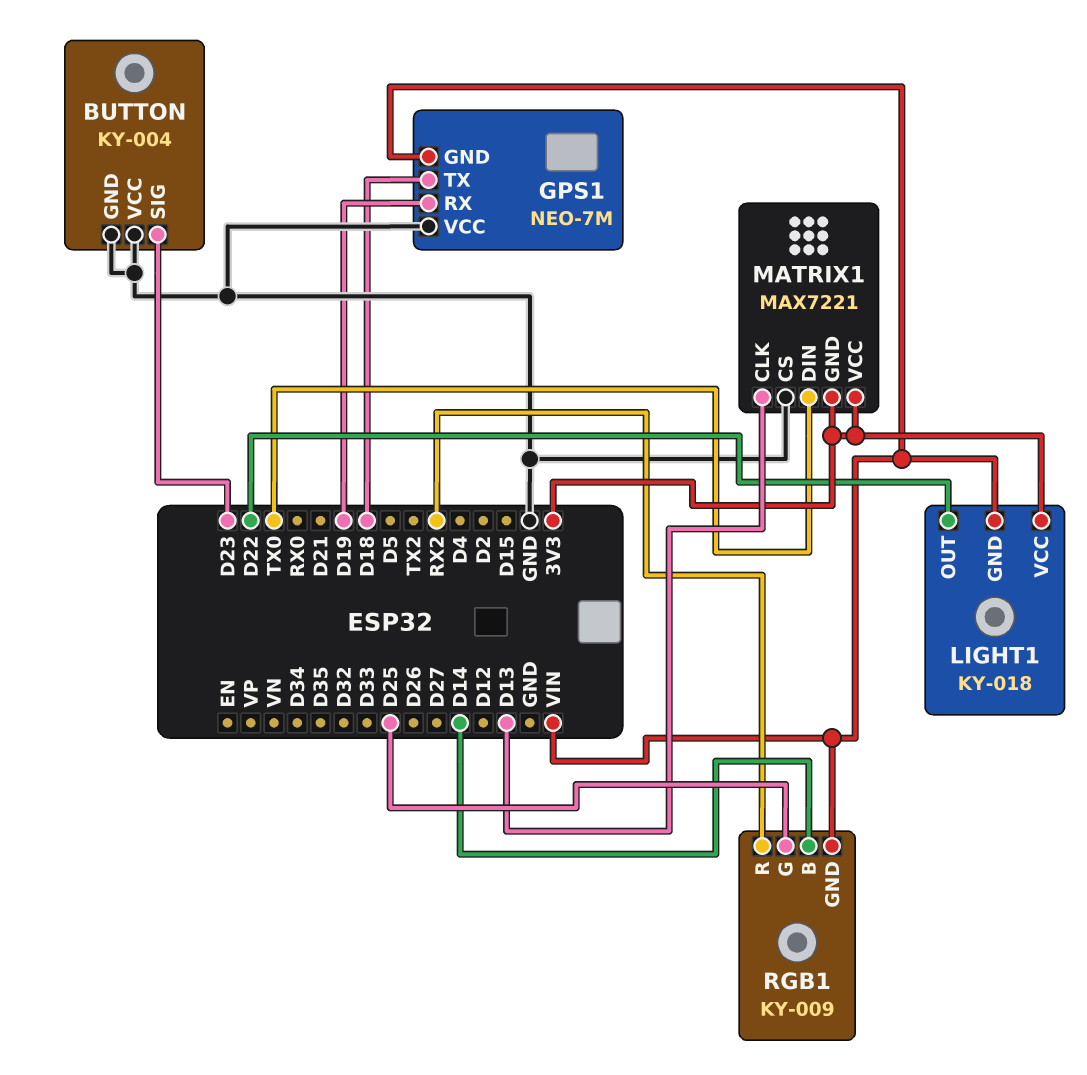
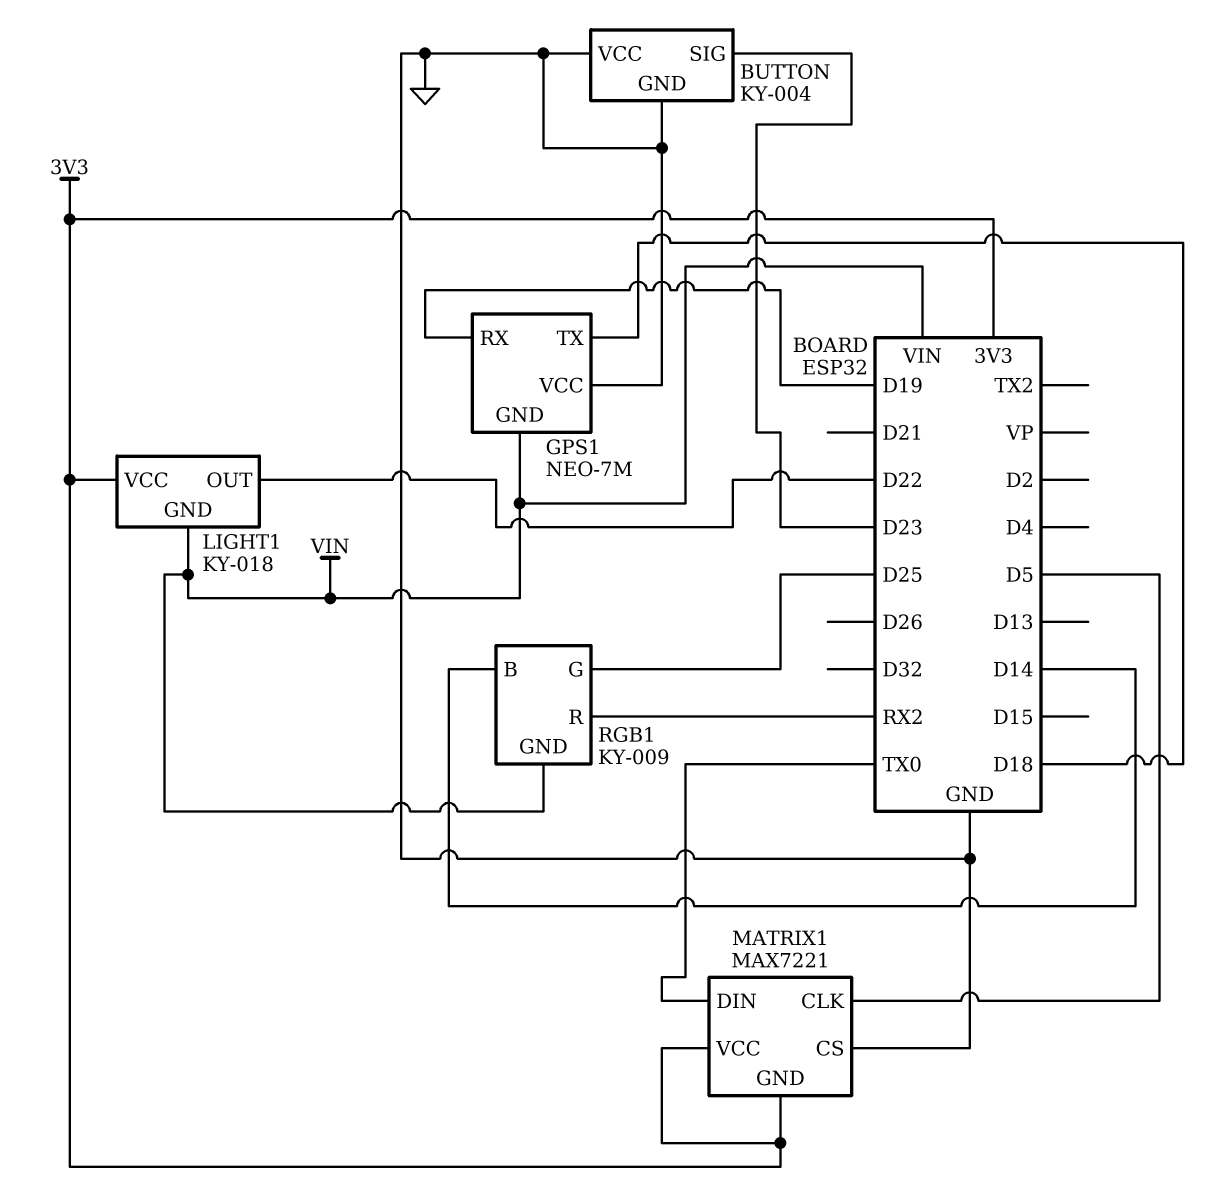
MATRIX1 pin CLK: D13 -> D5

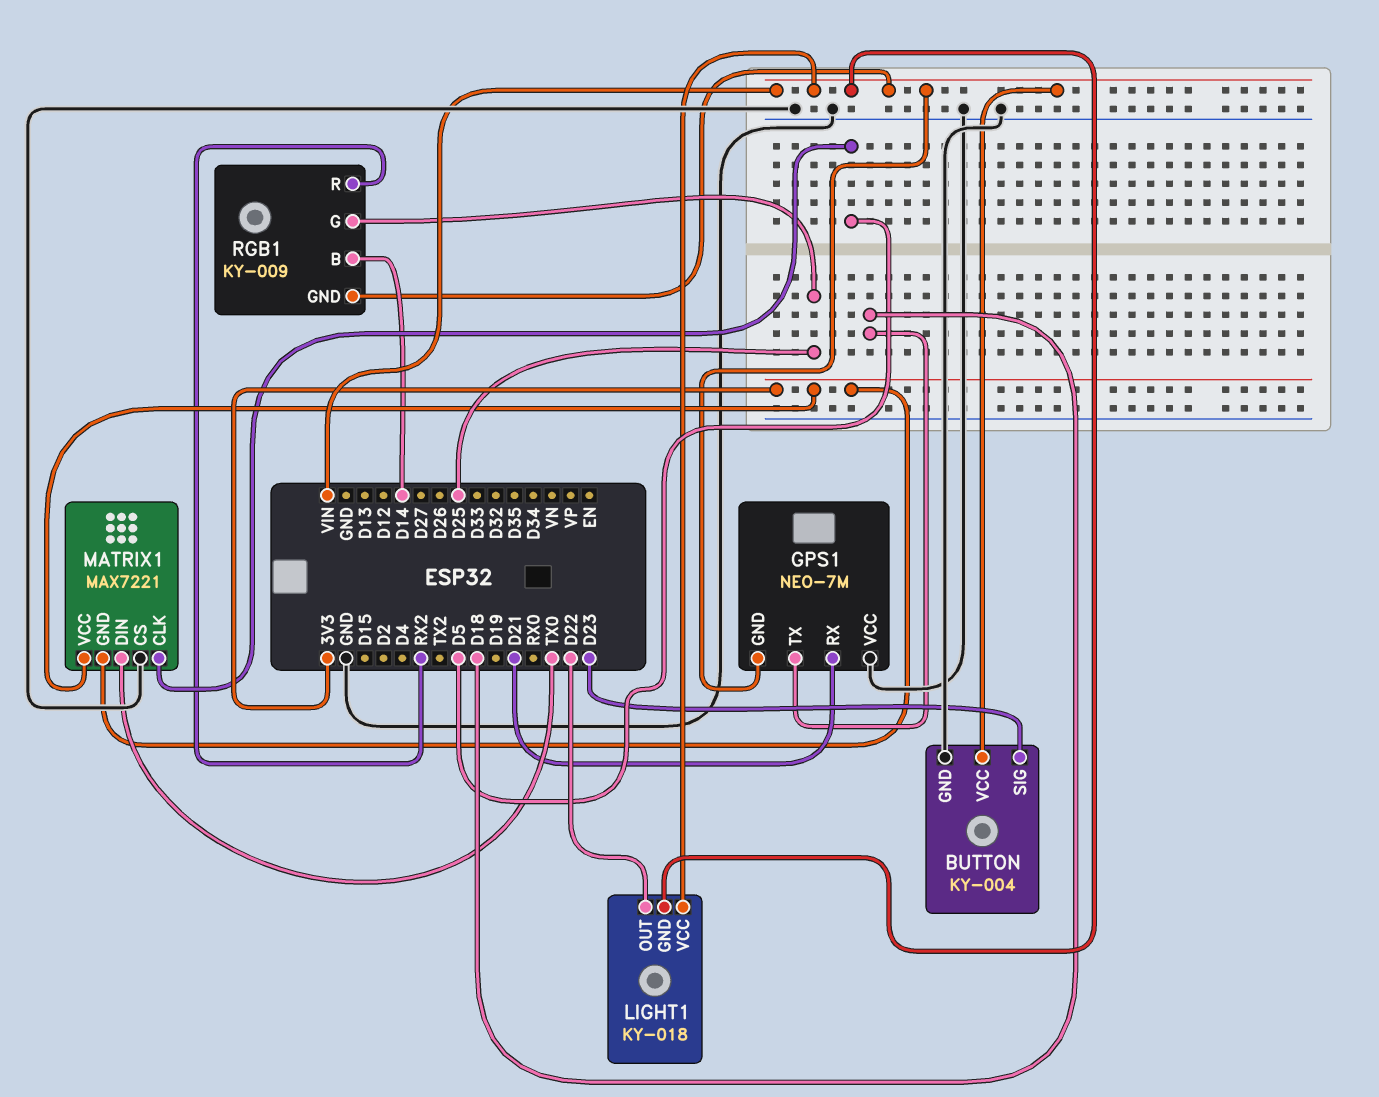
BUTTON pin VCC: GND -> VIN
GPS1 pin RX: D19 -> D21
LIGHT1 pin VCC: 3V3 -> VIN

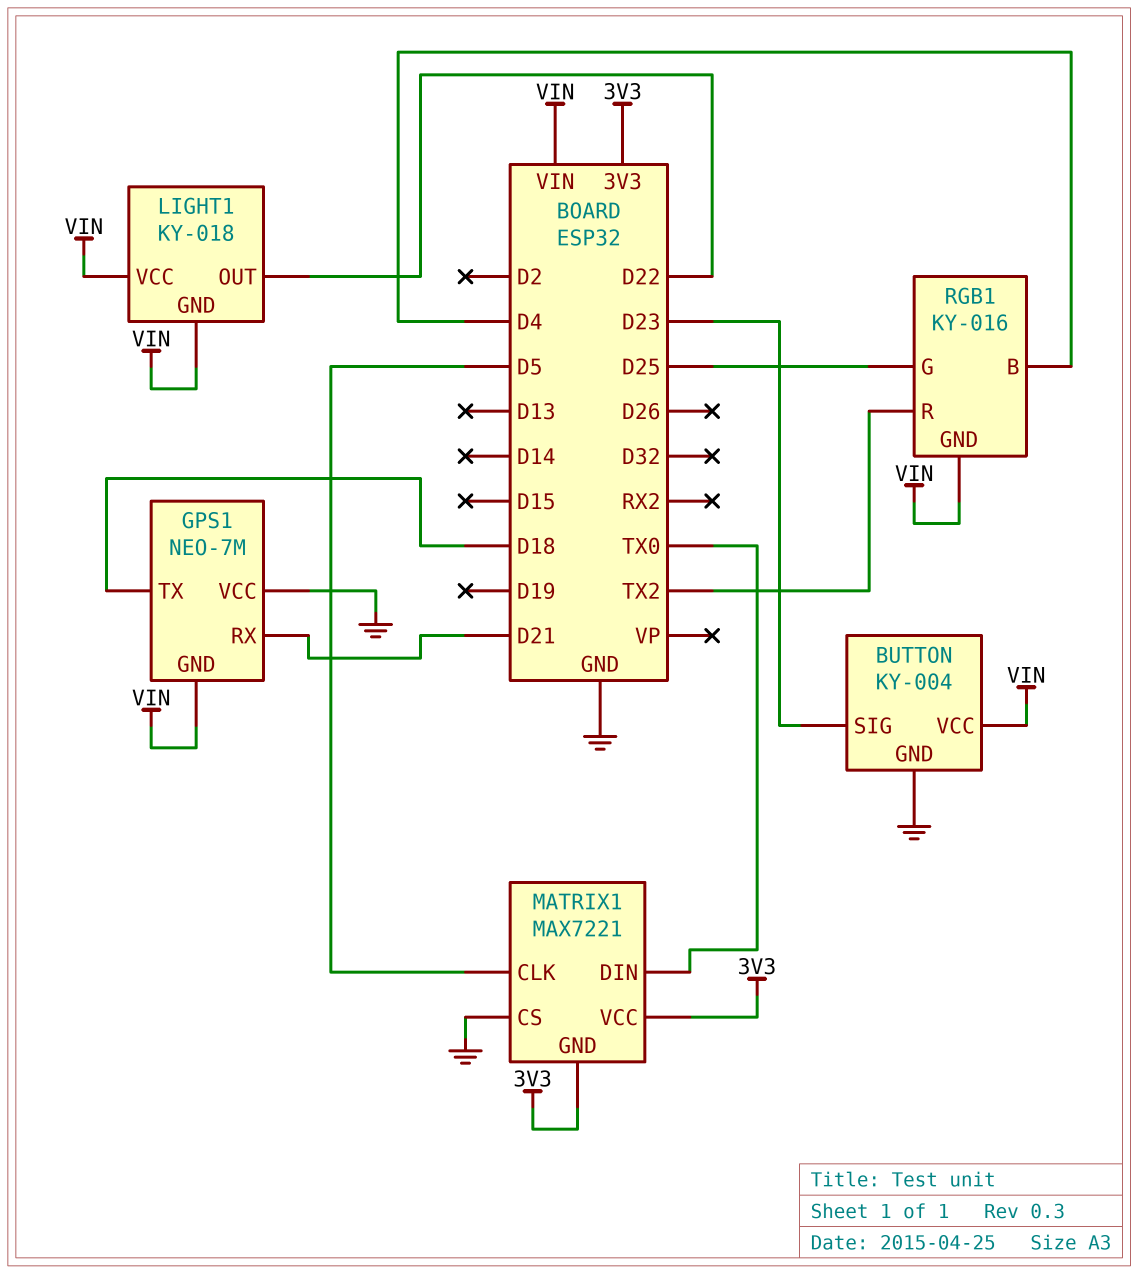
RGB1: KY-009 -> KY-016
RGB1 pin B: D14 -> D4
RGB1 pin R: RX2 -> TX2

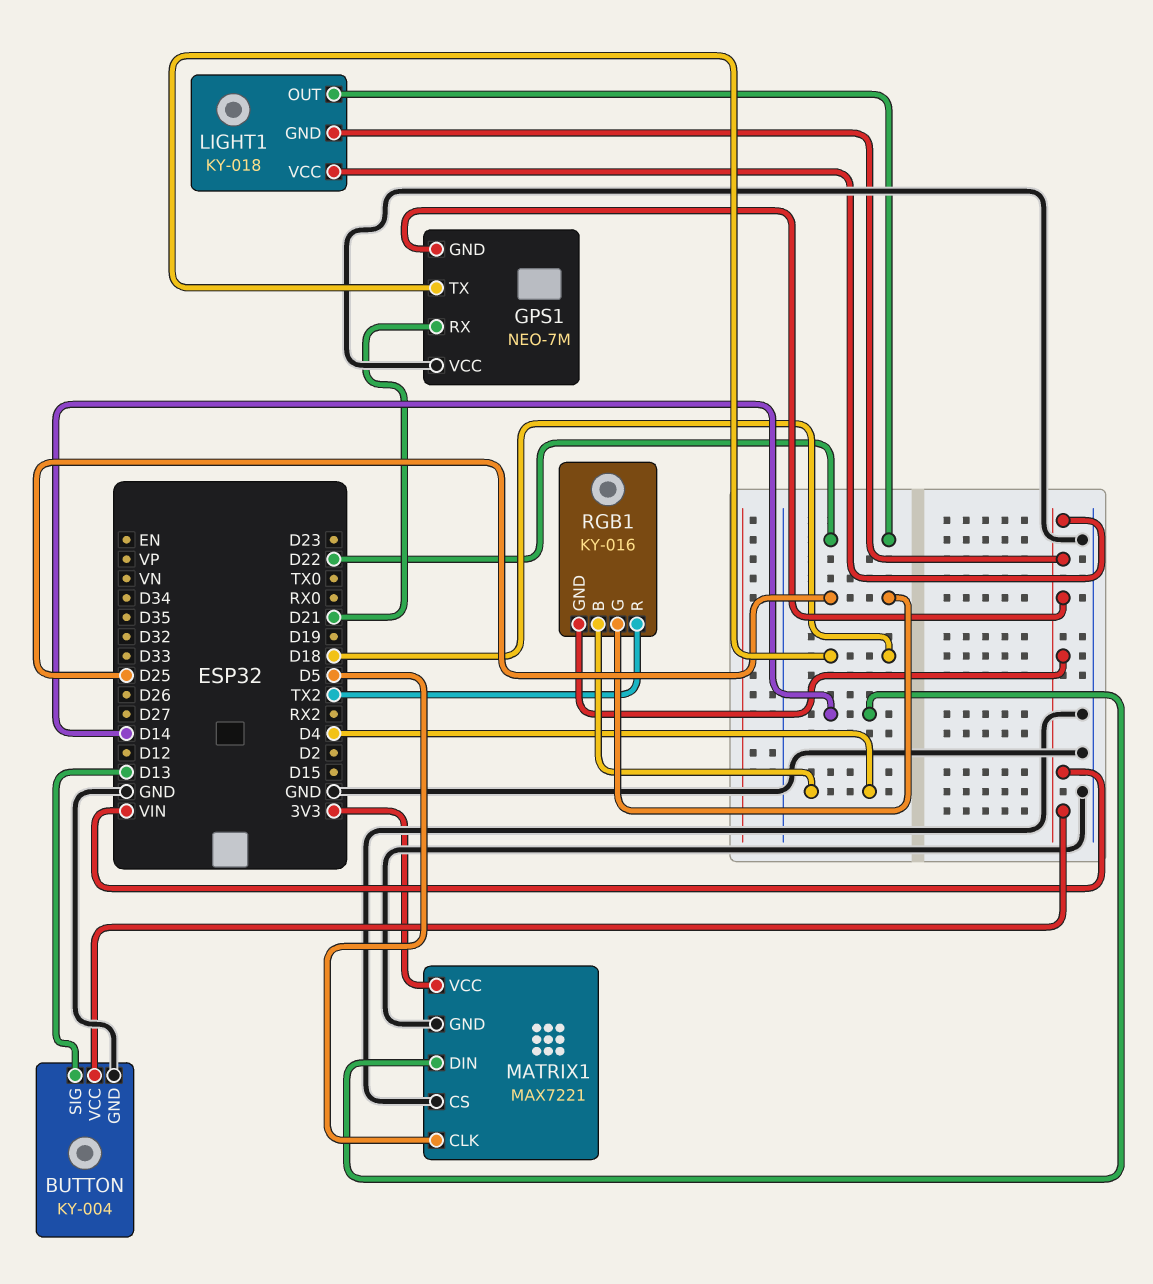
BUTTON pin SIG: D23 -> D13
MATRIX1 pin DIN: TX0 -> D14
MATRIX1 pin GND: 3V3 -> GND

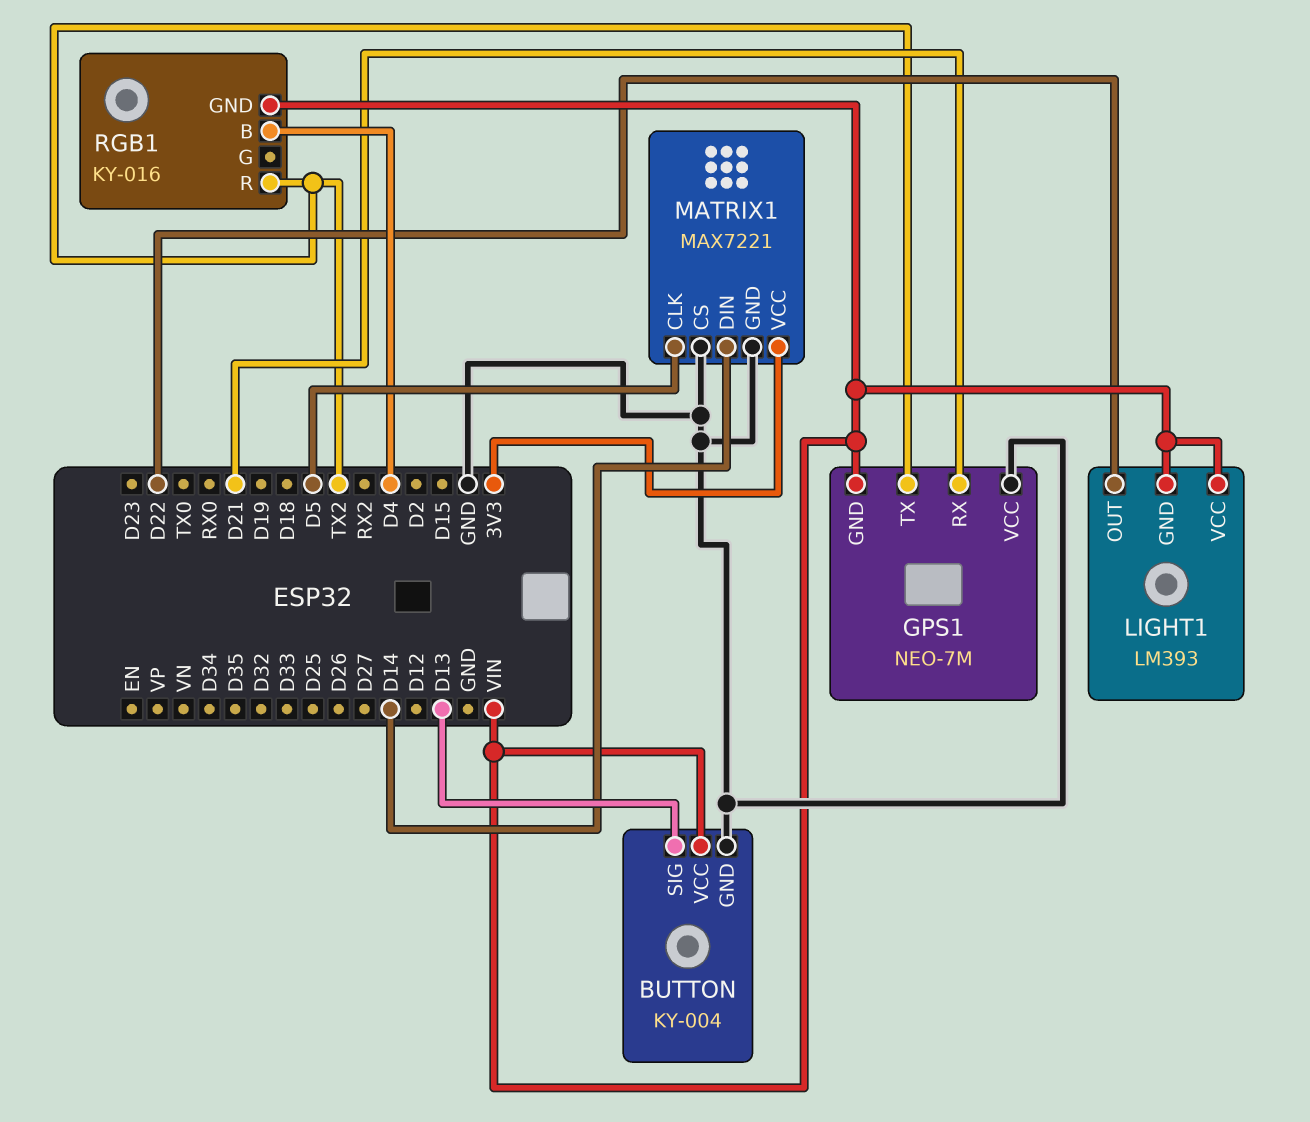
GPS1 pin TX: D18 -> TX2
LIGHT1: KY-018 -> LM393
RGB1 pin G: D25 -> none

